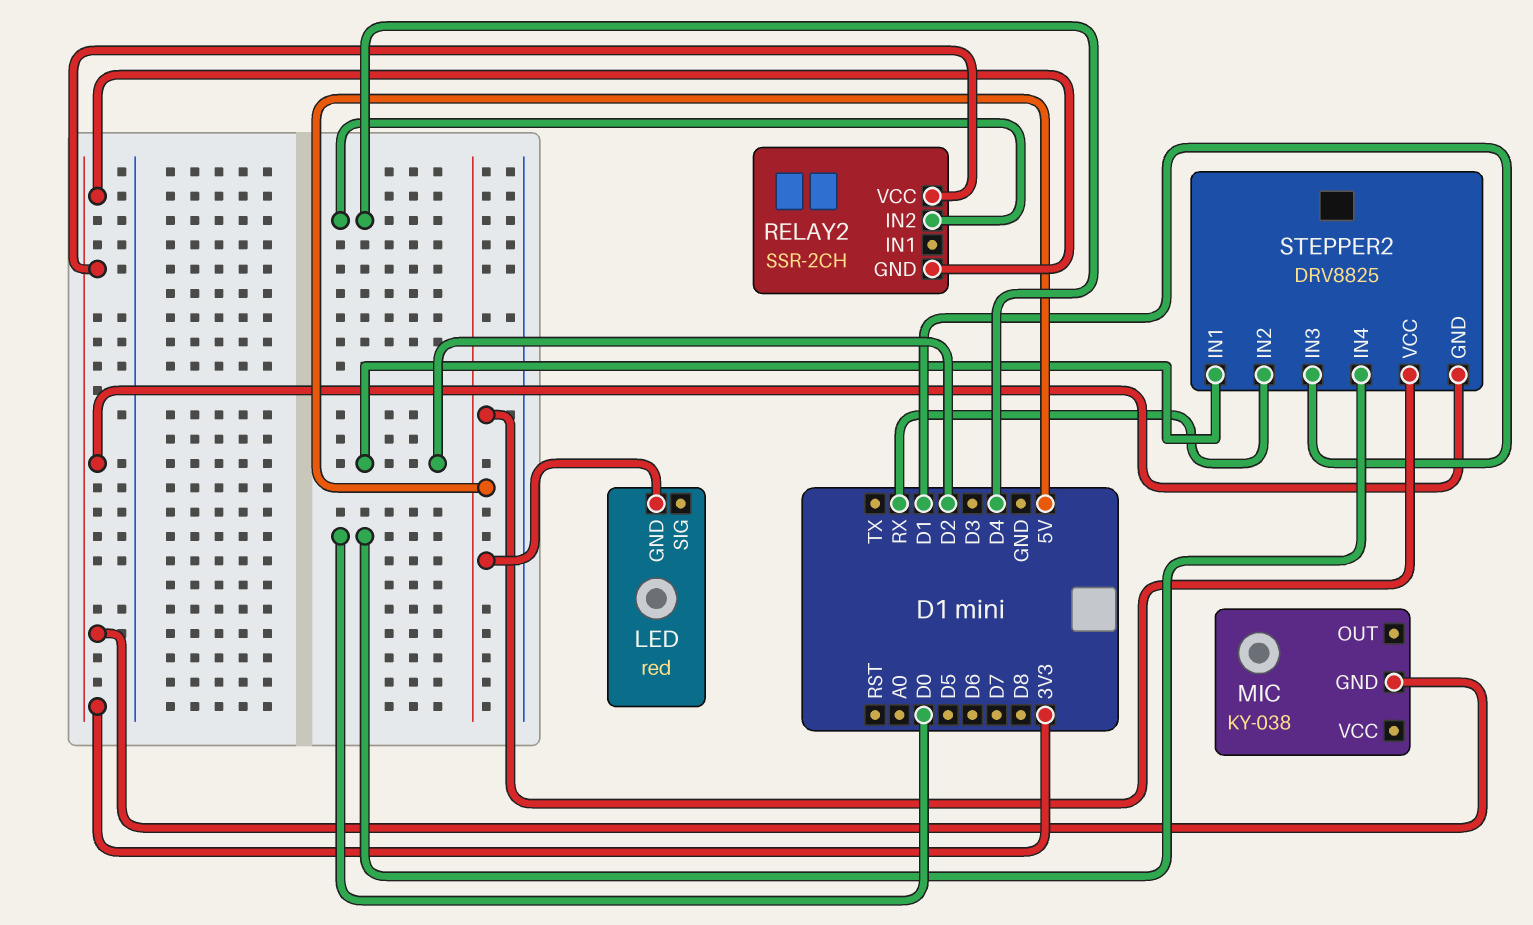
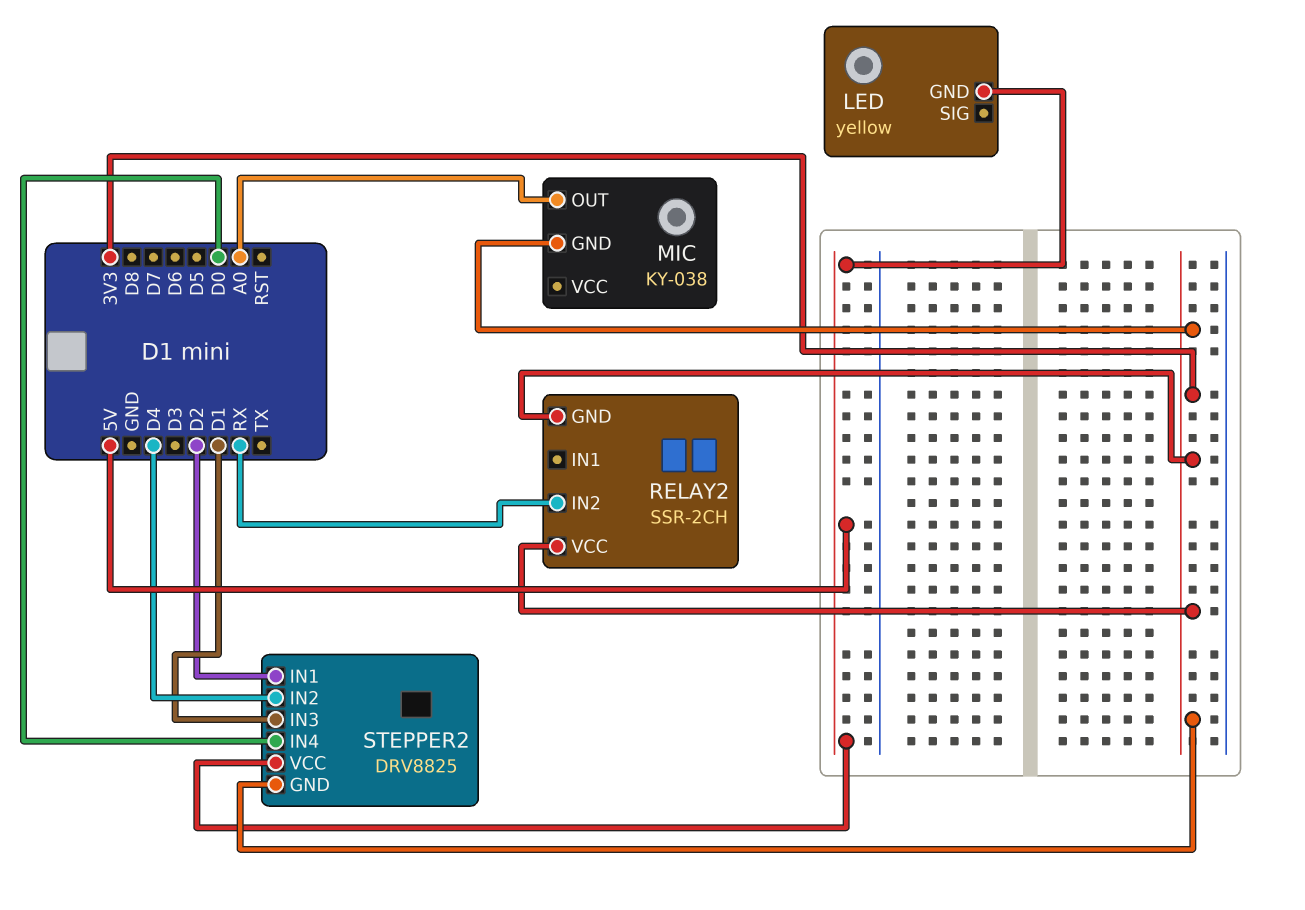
LED: red -> yellow
MIC pin OUT: none -> A0
RELAY2 pin IN2: D4 -> RX
STEPPER2 pin IN2: RX -> D4

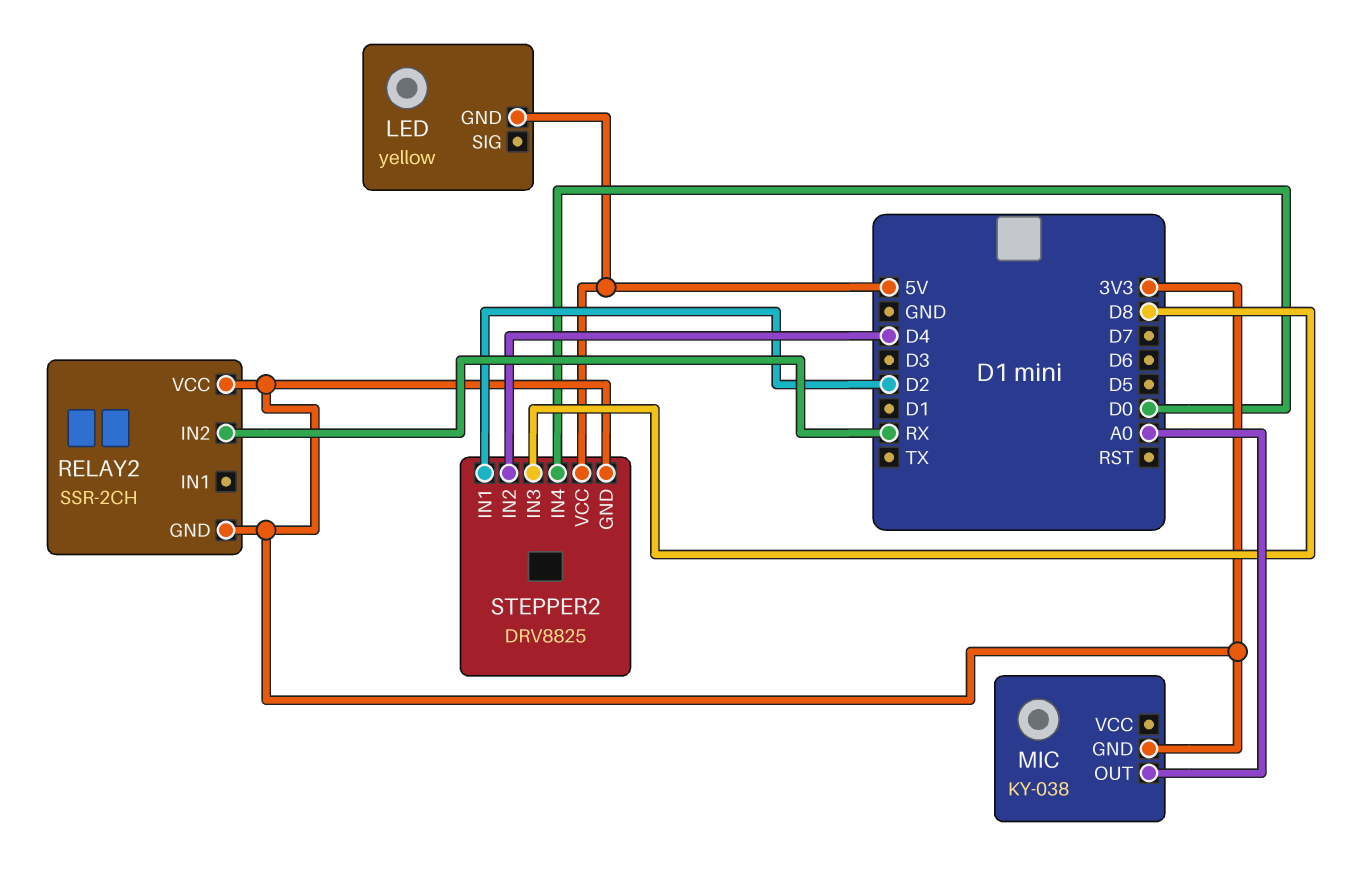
STEPPER2 pin IN3: D1 -> D8

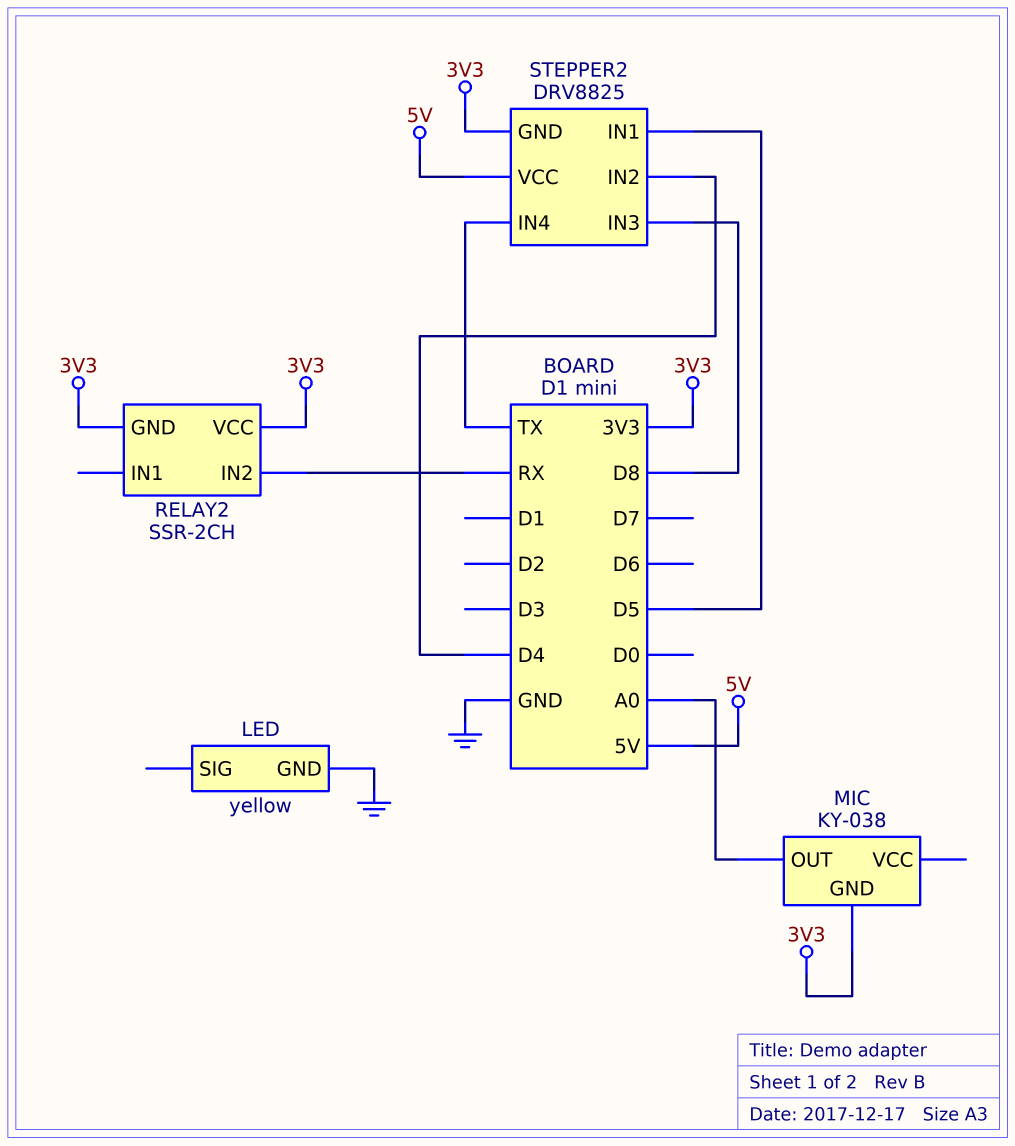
LED pin GND: 5V -> GND
STEPPER2 pin IN1: D2 -> D5
STEPPER2 pin IN4: D0 -> TX

